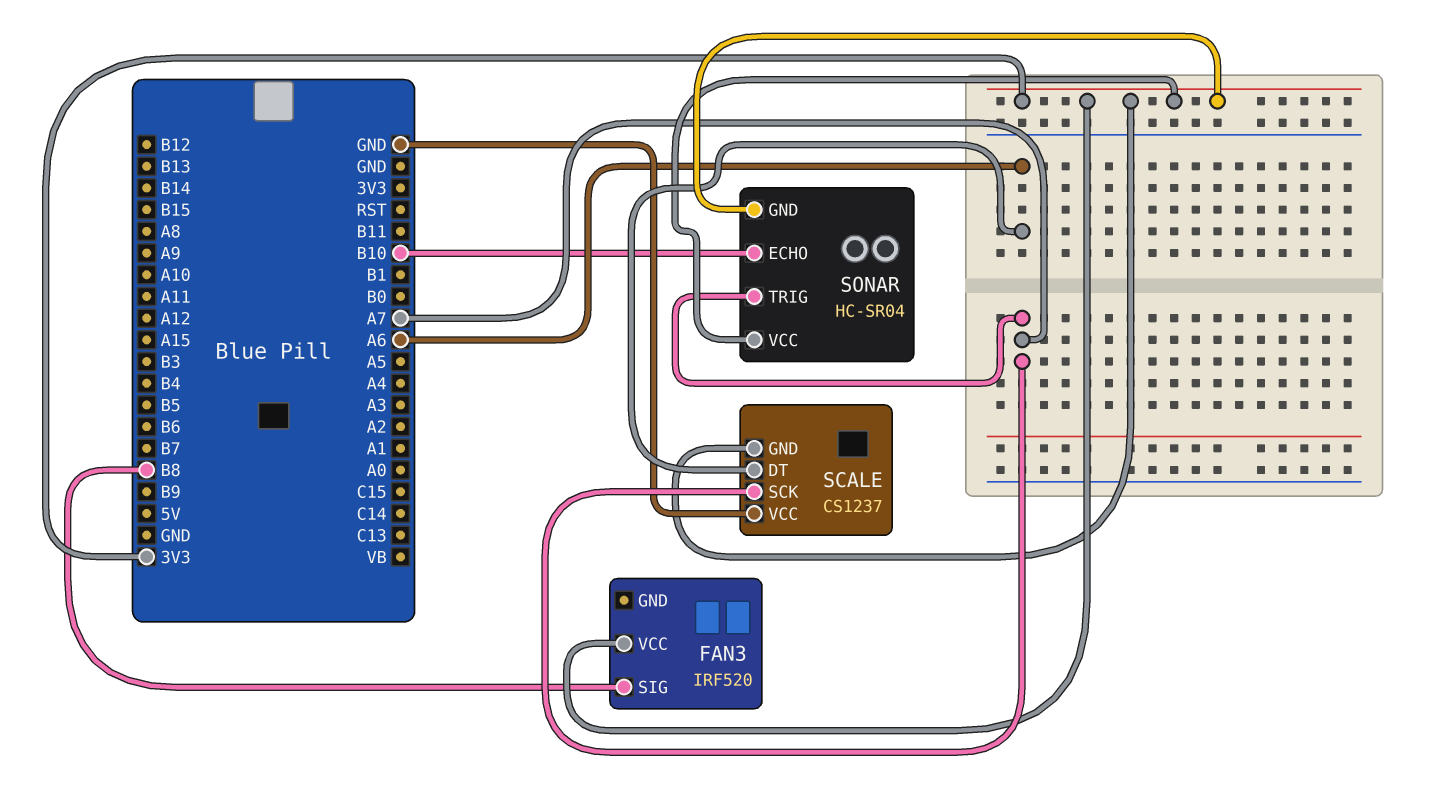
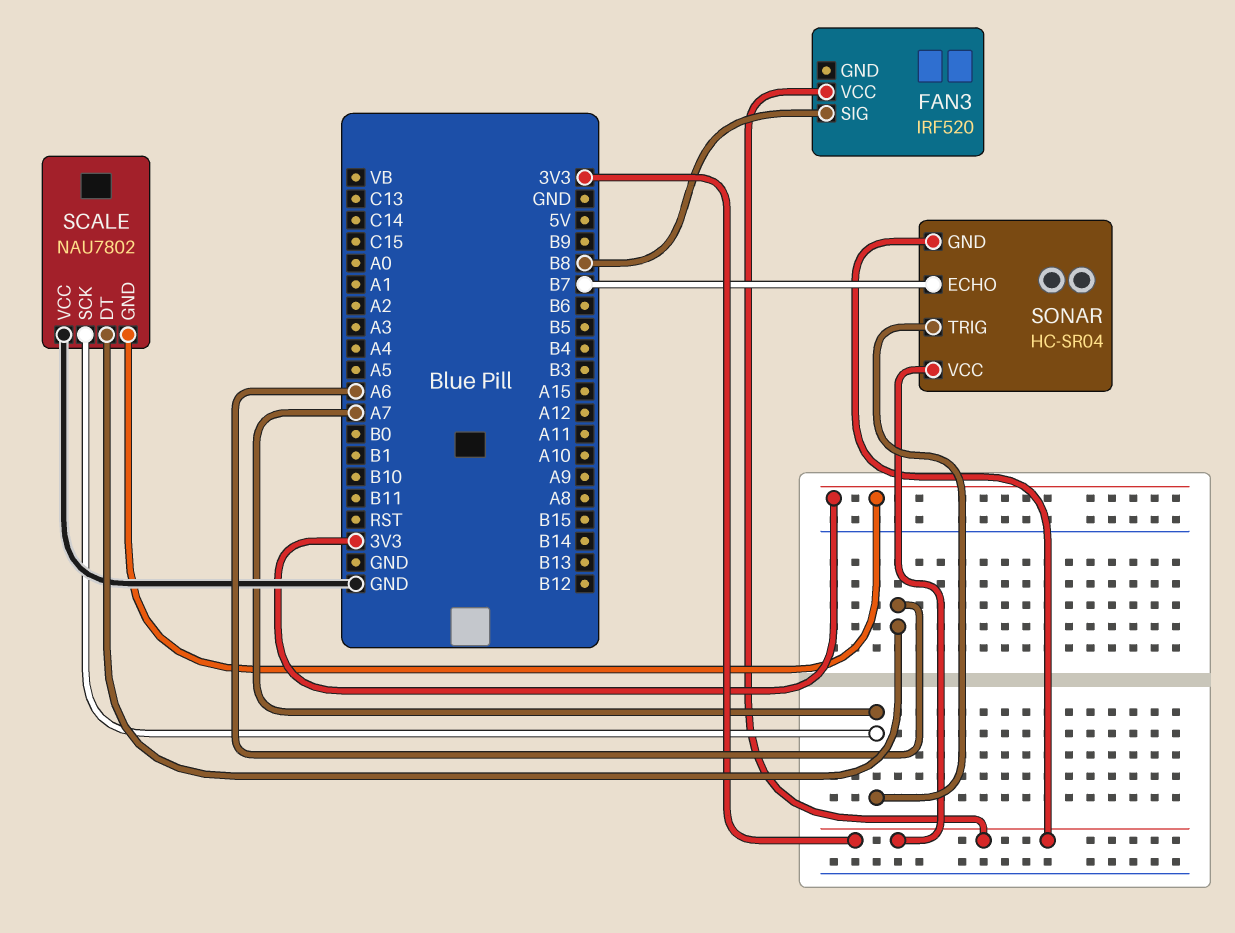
SCALE: CS1237 -> NAU7802
SONAR pin ECHO: B10 -> B7

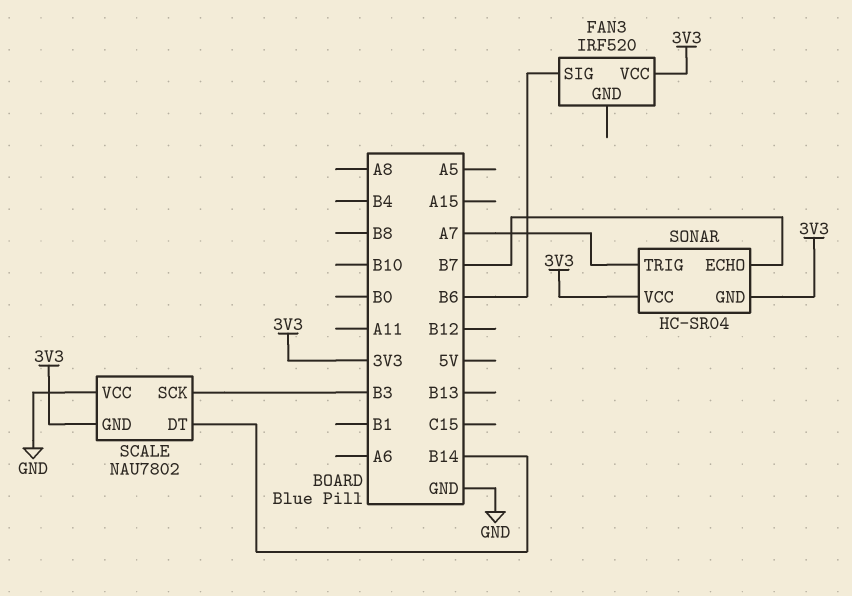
FAN3 pin SIG: B8 -> B6
SCALE pin DT: A6 -> B14
SCALE pin SCK: A7 -> B3

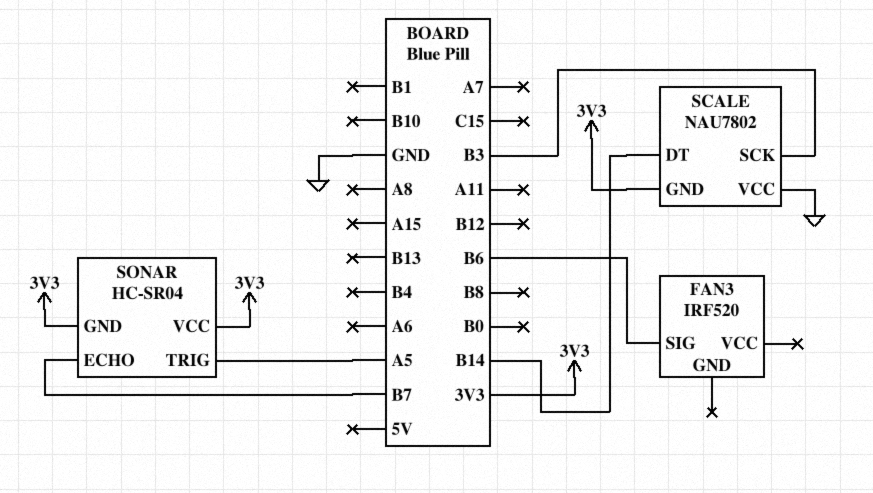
FAN3 pin VCC: 3V3 -> none
SONAR pin TRIG: A7 -> A5

